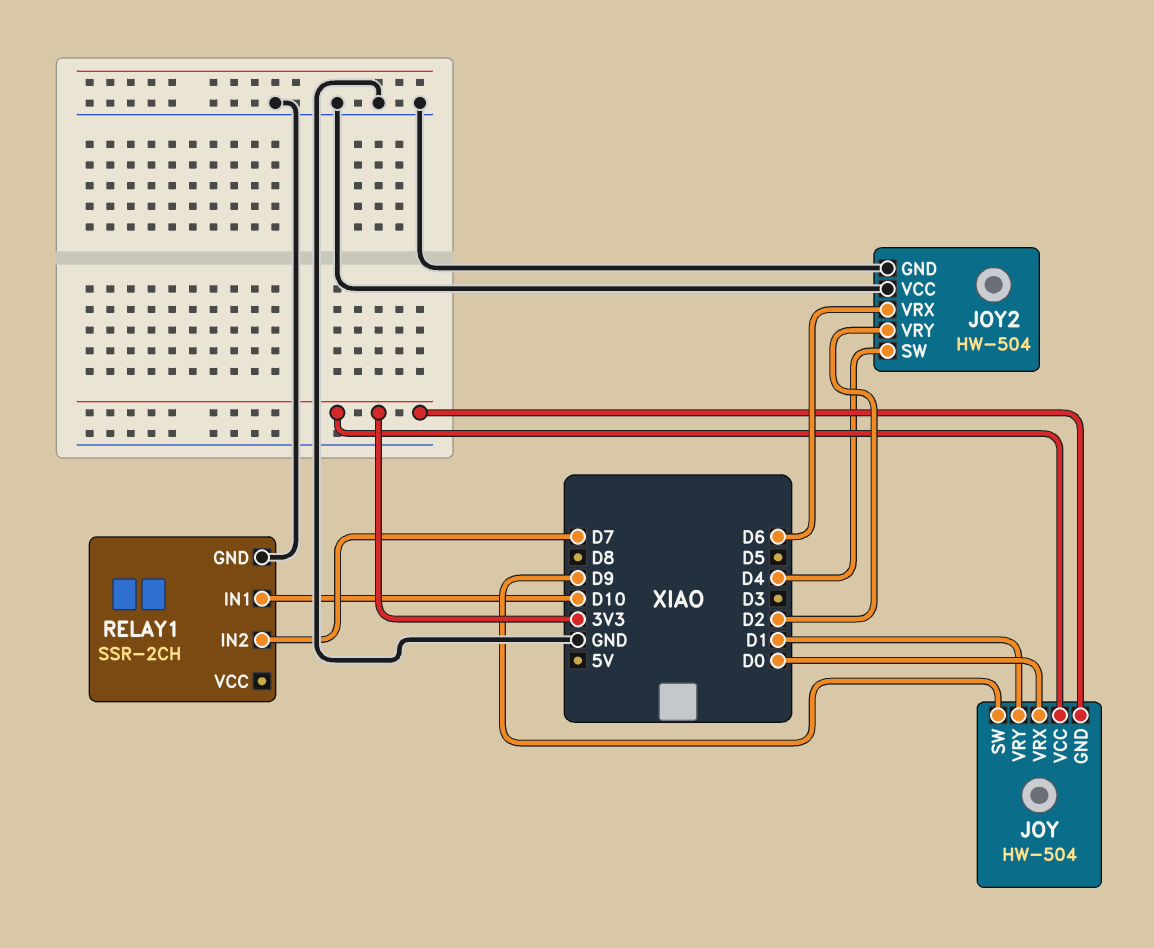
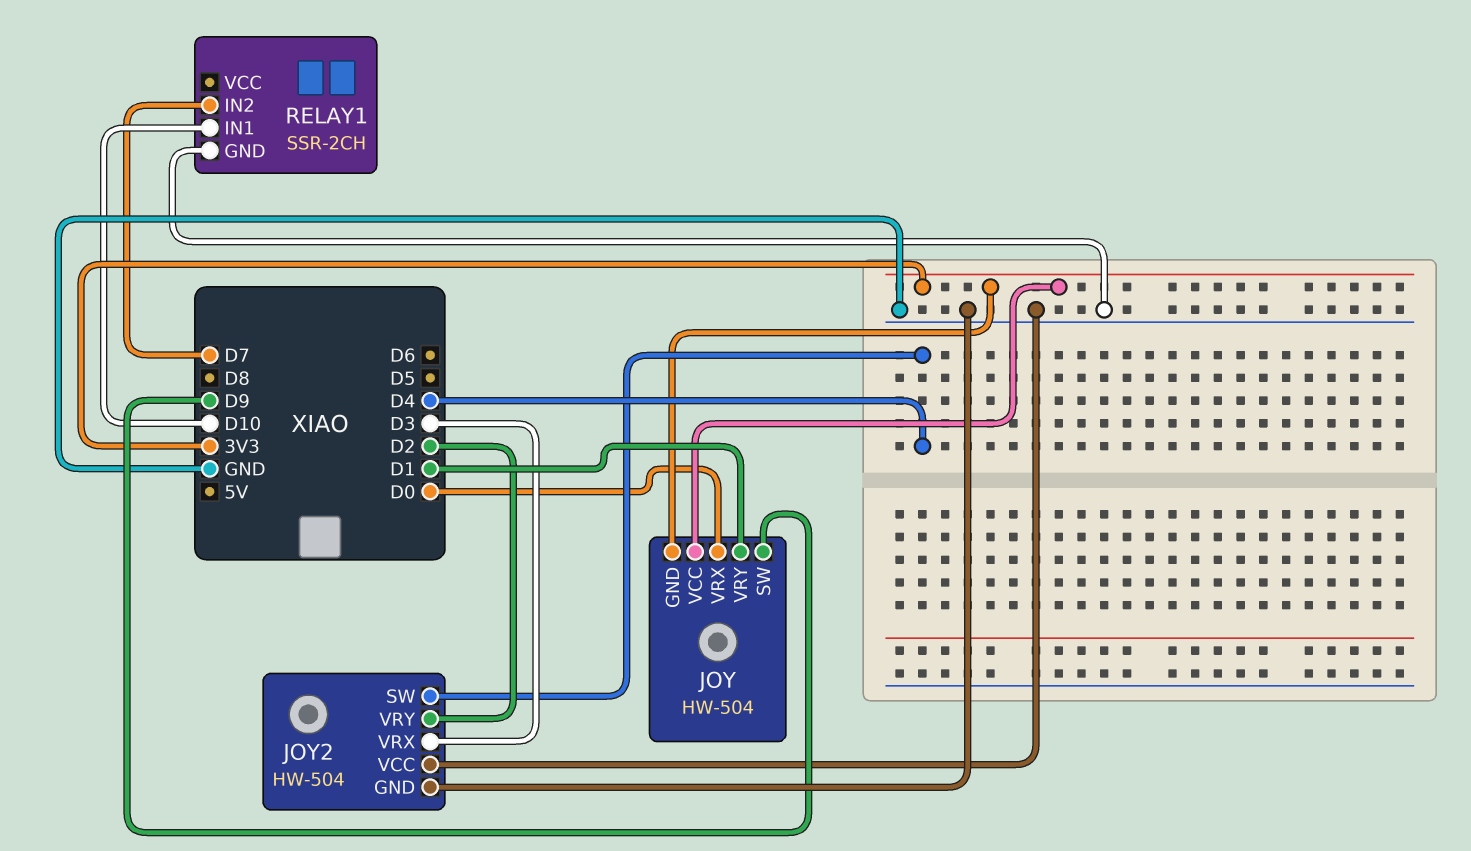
JOY2 pin VRX: D6 -> D3

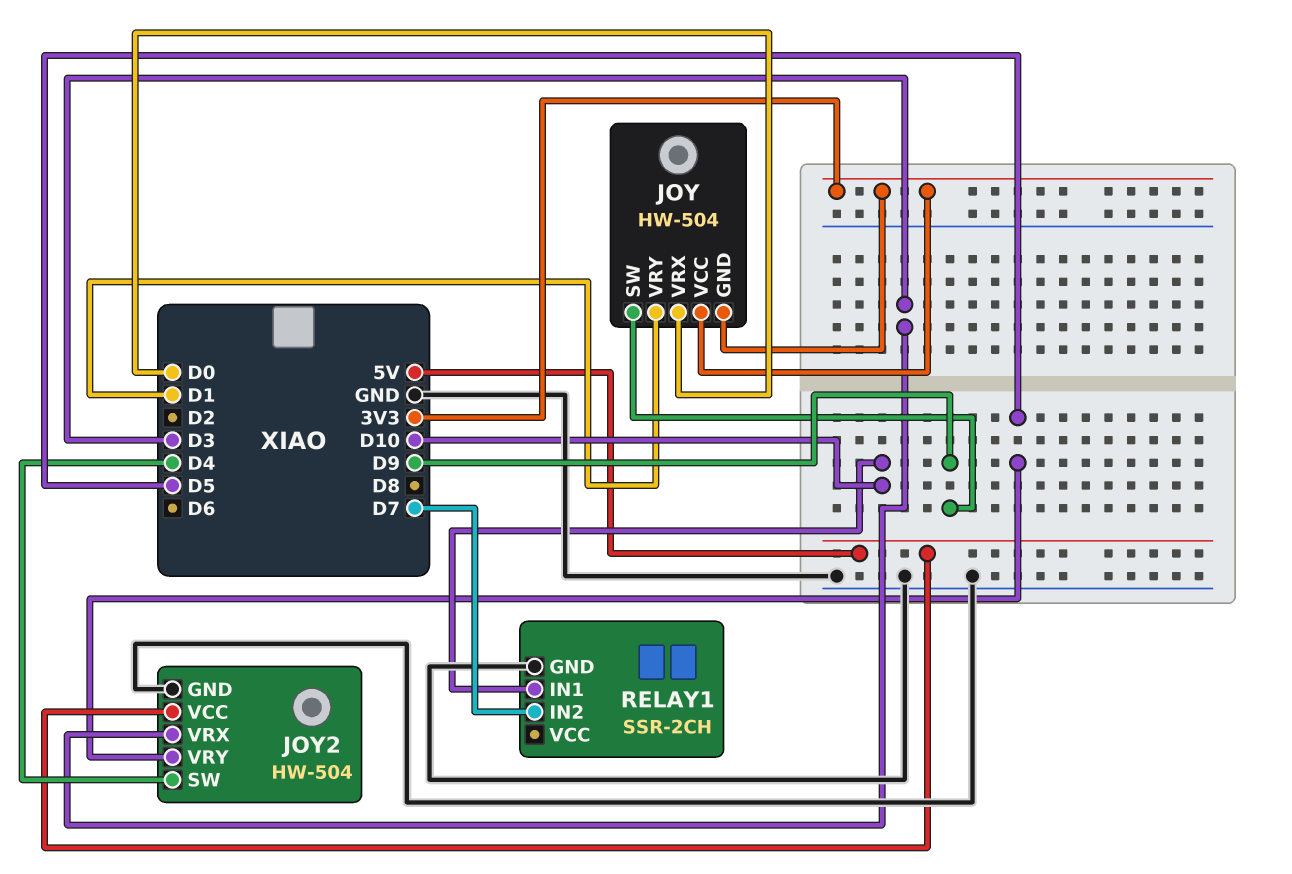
JOY2 pin VCC: GND -> 5V
JOY2 pin VRY: D2 -> D5

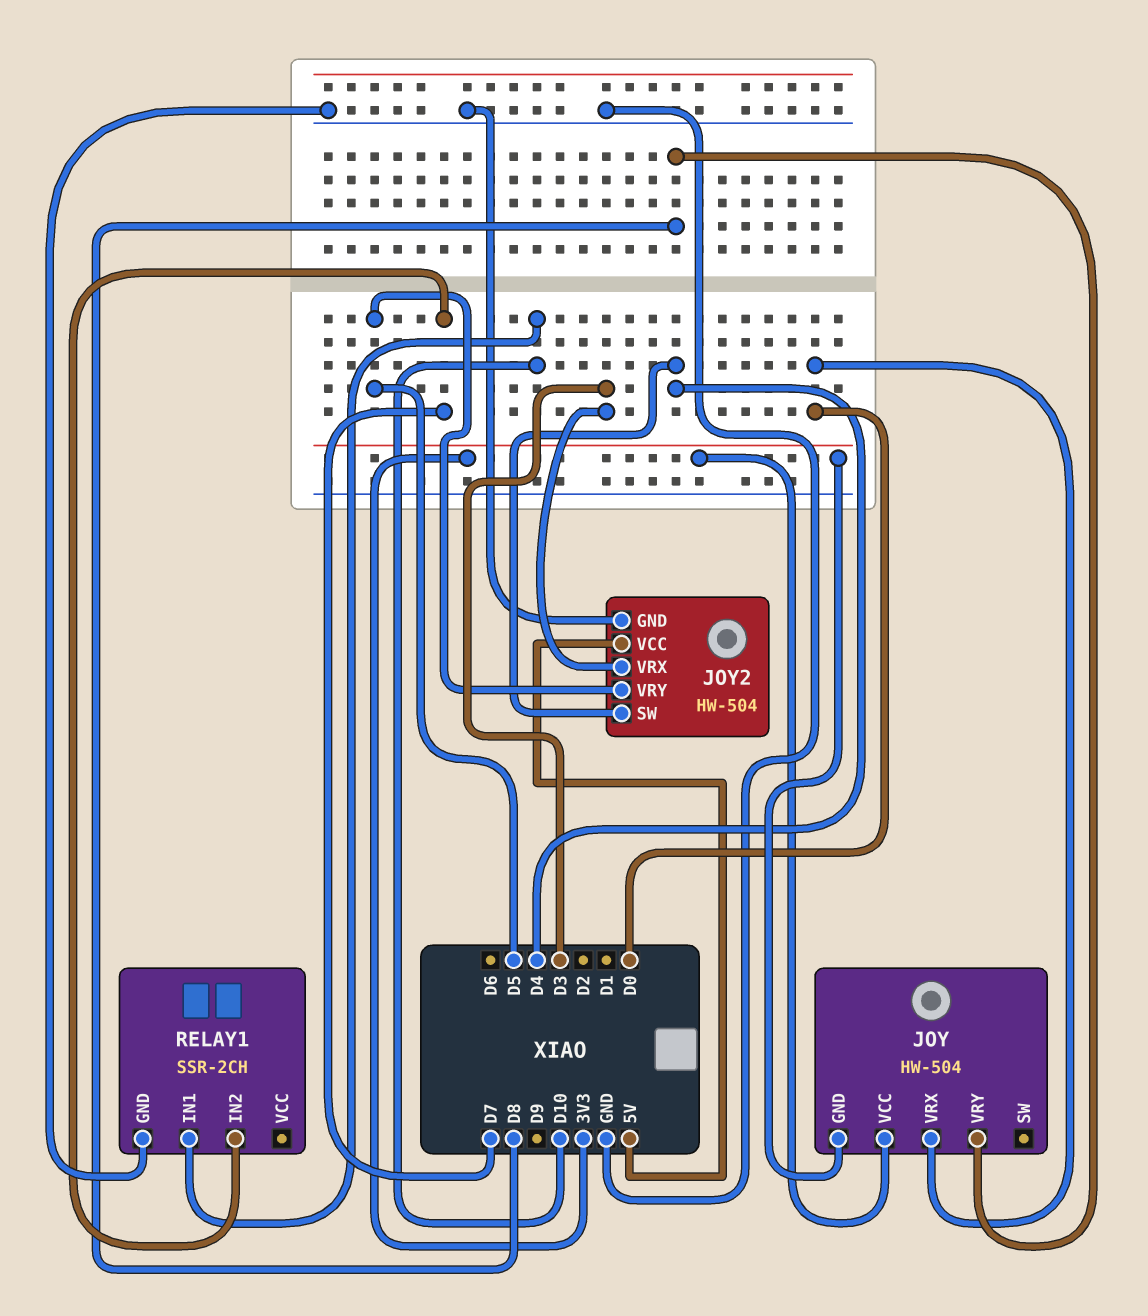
JOY pin SW: D9 -> none
JOY pin VRY: D1 -> D8

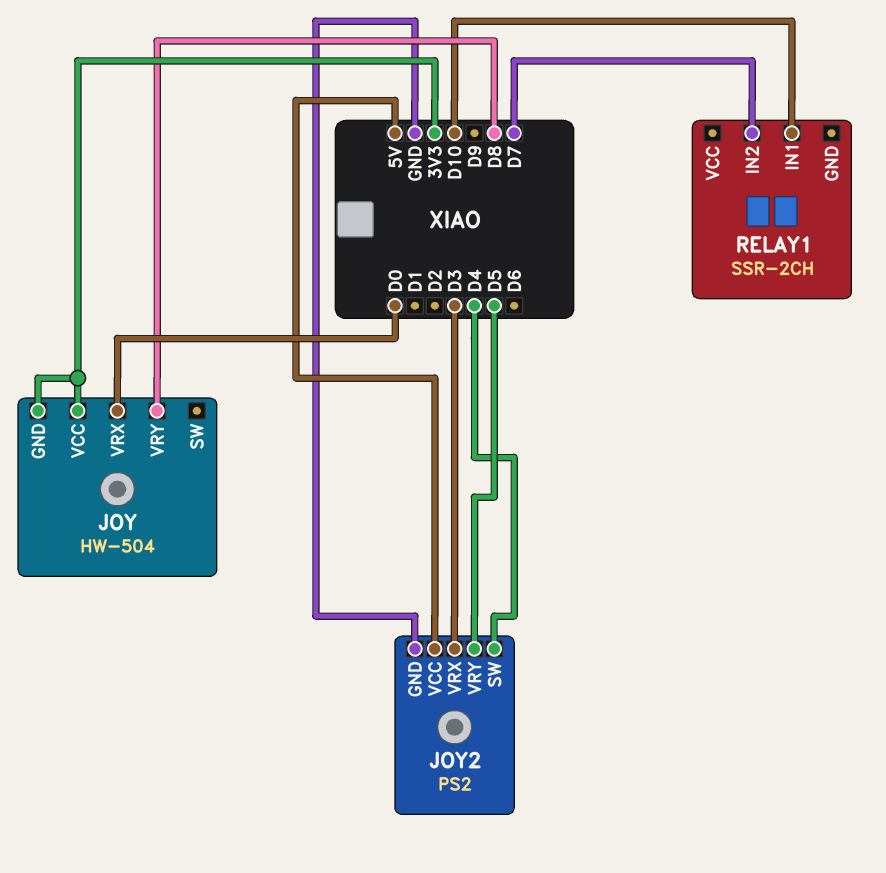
JOY2: HW-504 -> PS2
RELAY1 pin GND: GND -> none

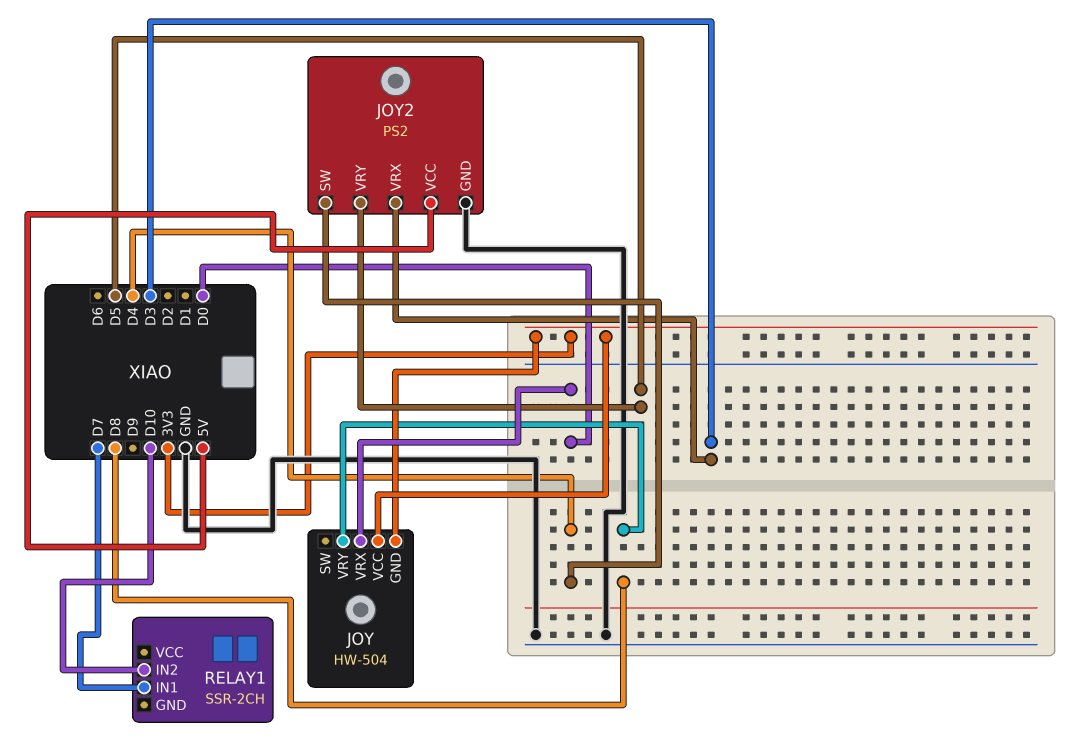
RELAY1 pin IN1: D10 -> D7
RELAY1 pin IN2: D7 -> D10

